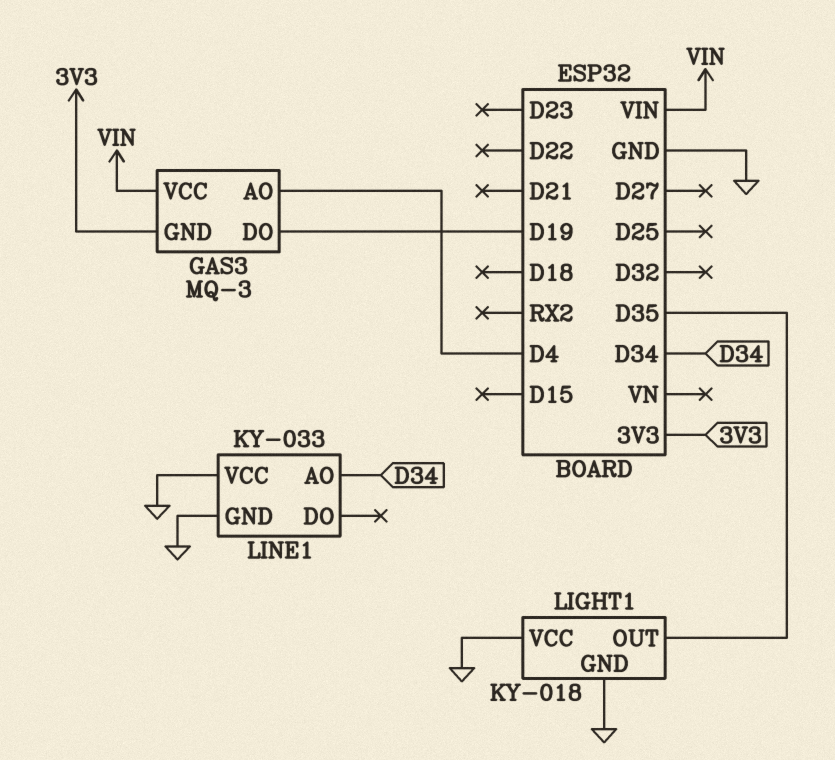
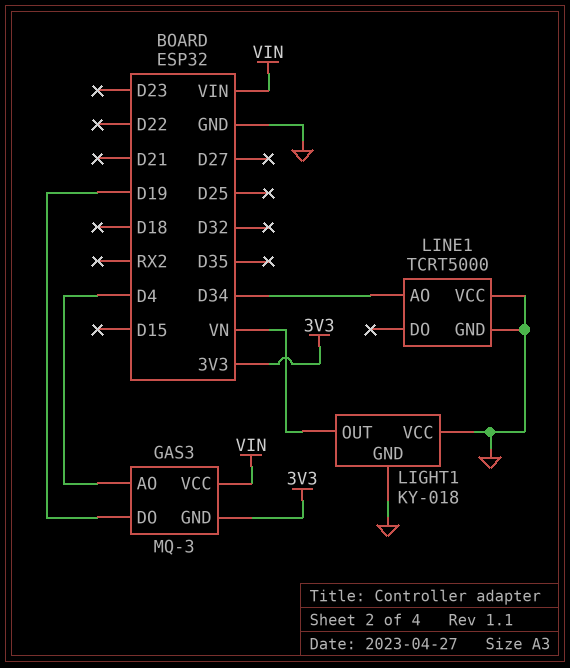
LIGHT1 pin OUT: D35 -> VN
LINE1: KY-033 -> TCRT5000

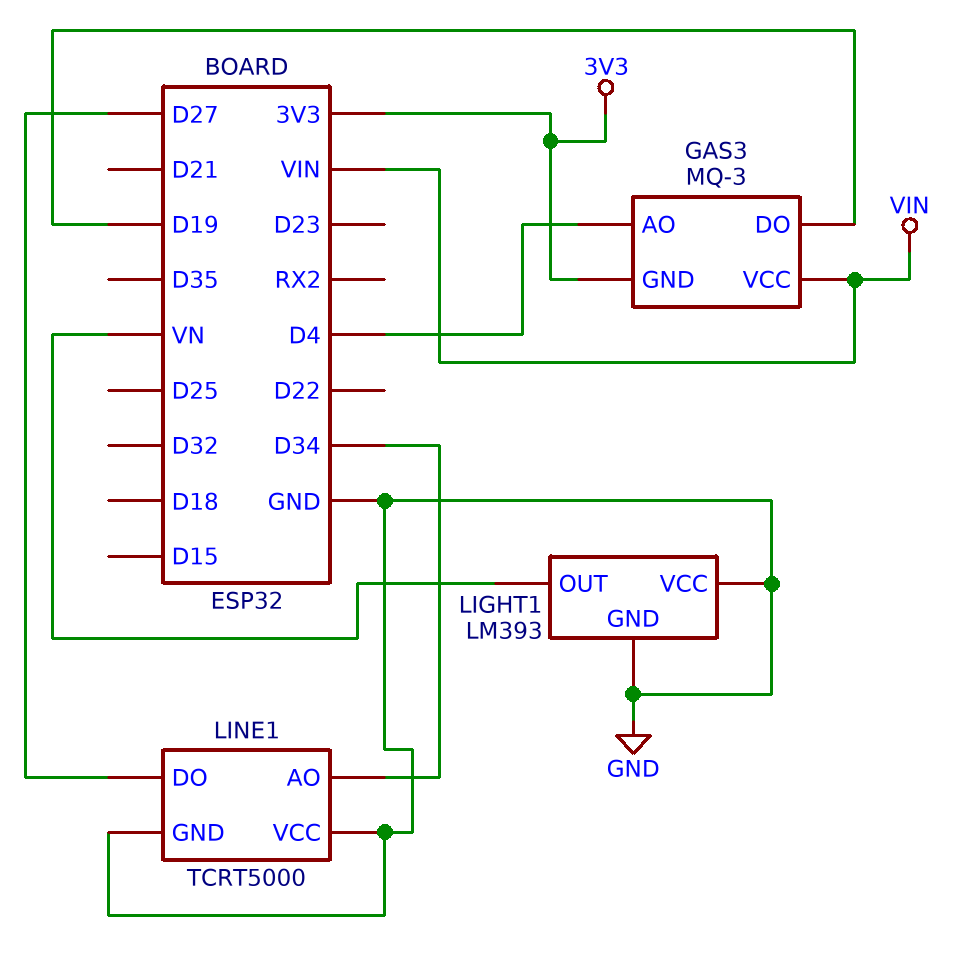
LIGHT1: KY-018 -> LM393
LINE1 pin DO: none -> D27

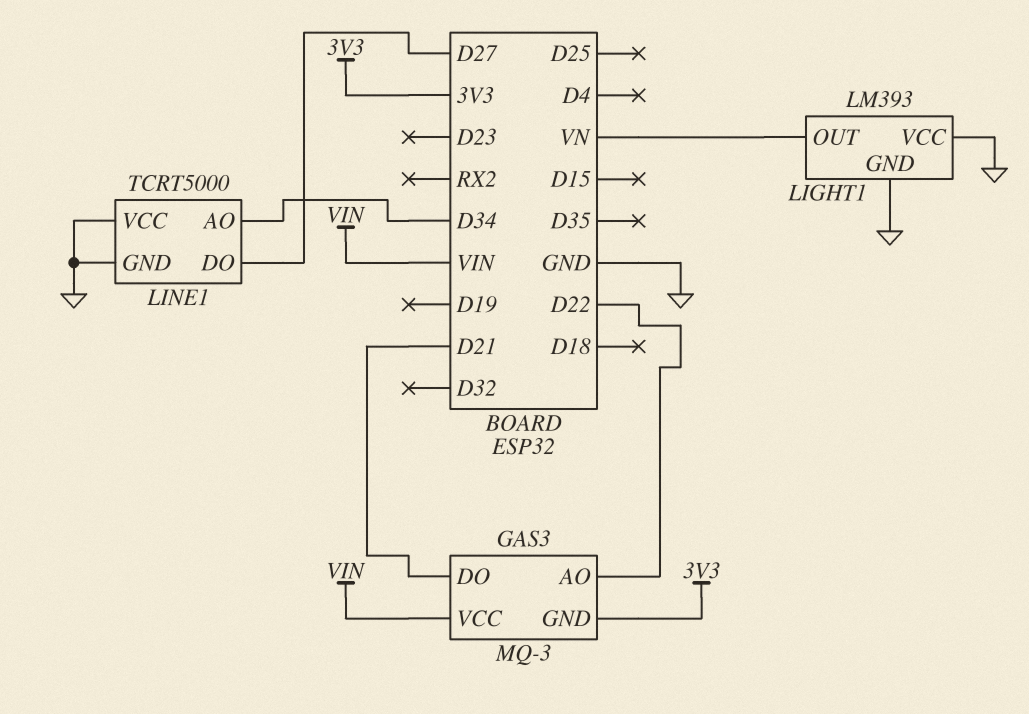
GAS3 pin AO: D4 -> D22
GAS3 pin DO: D19 -> D21

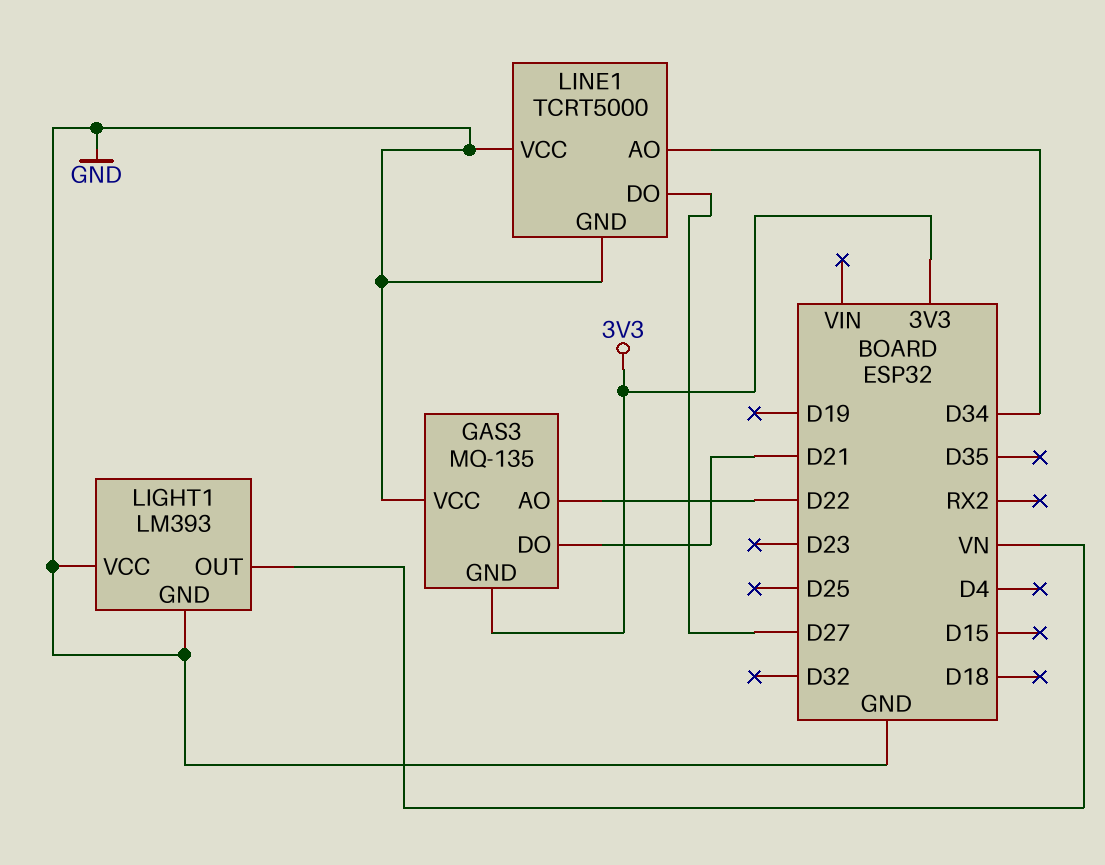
GAS3: MQ-3 -> MQ-135
GAS3 pin VCC: VIN -> GND

